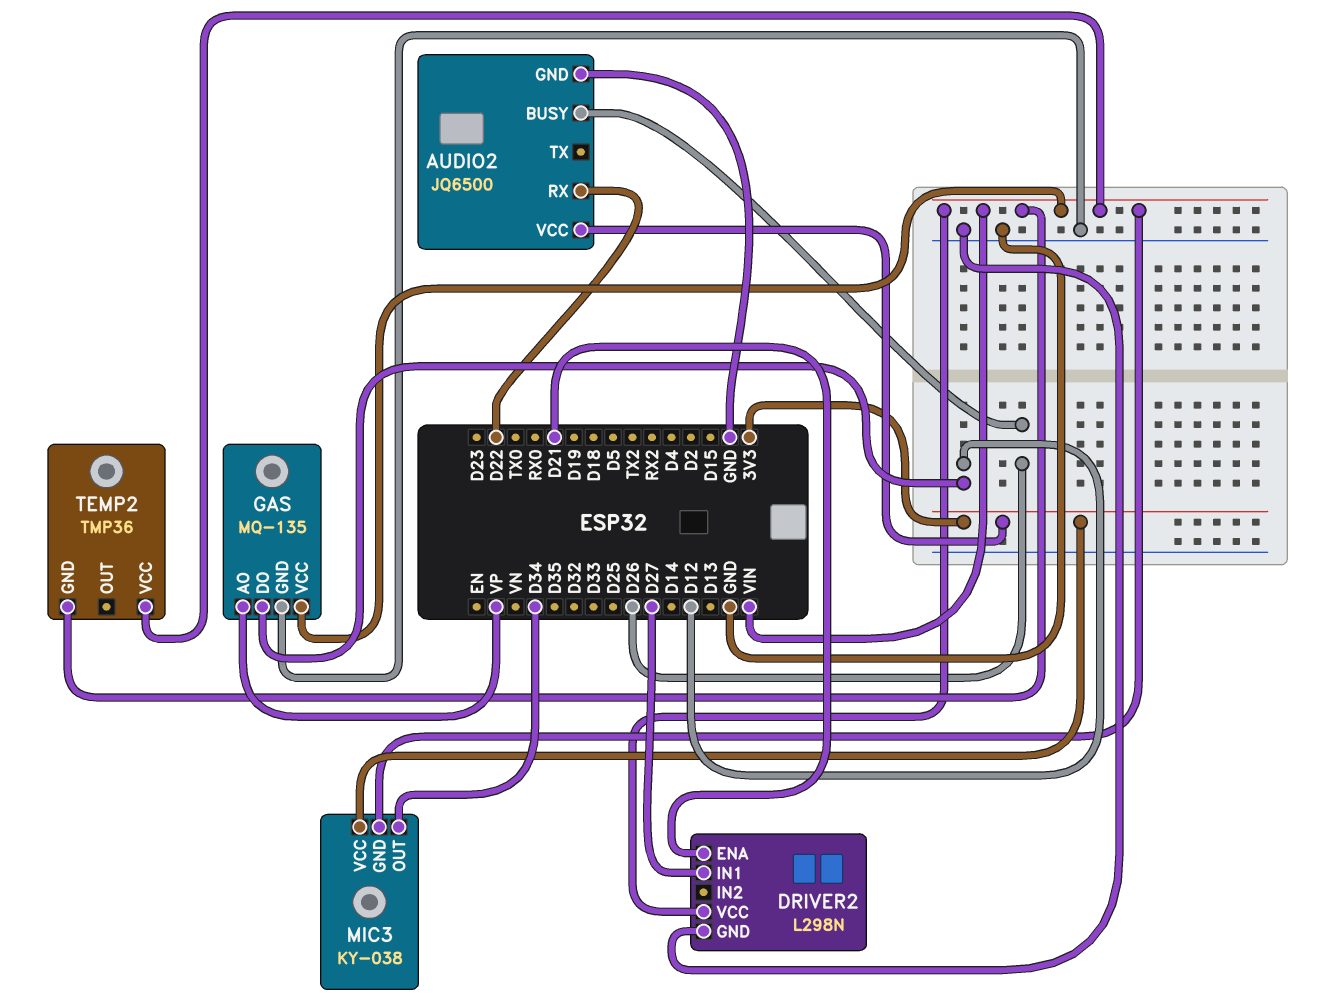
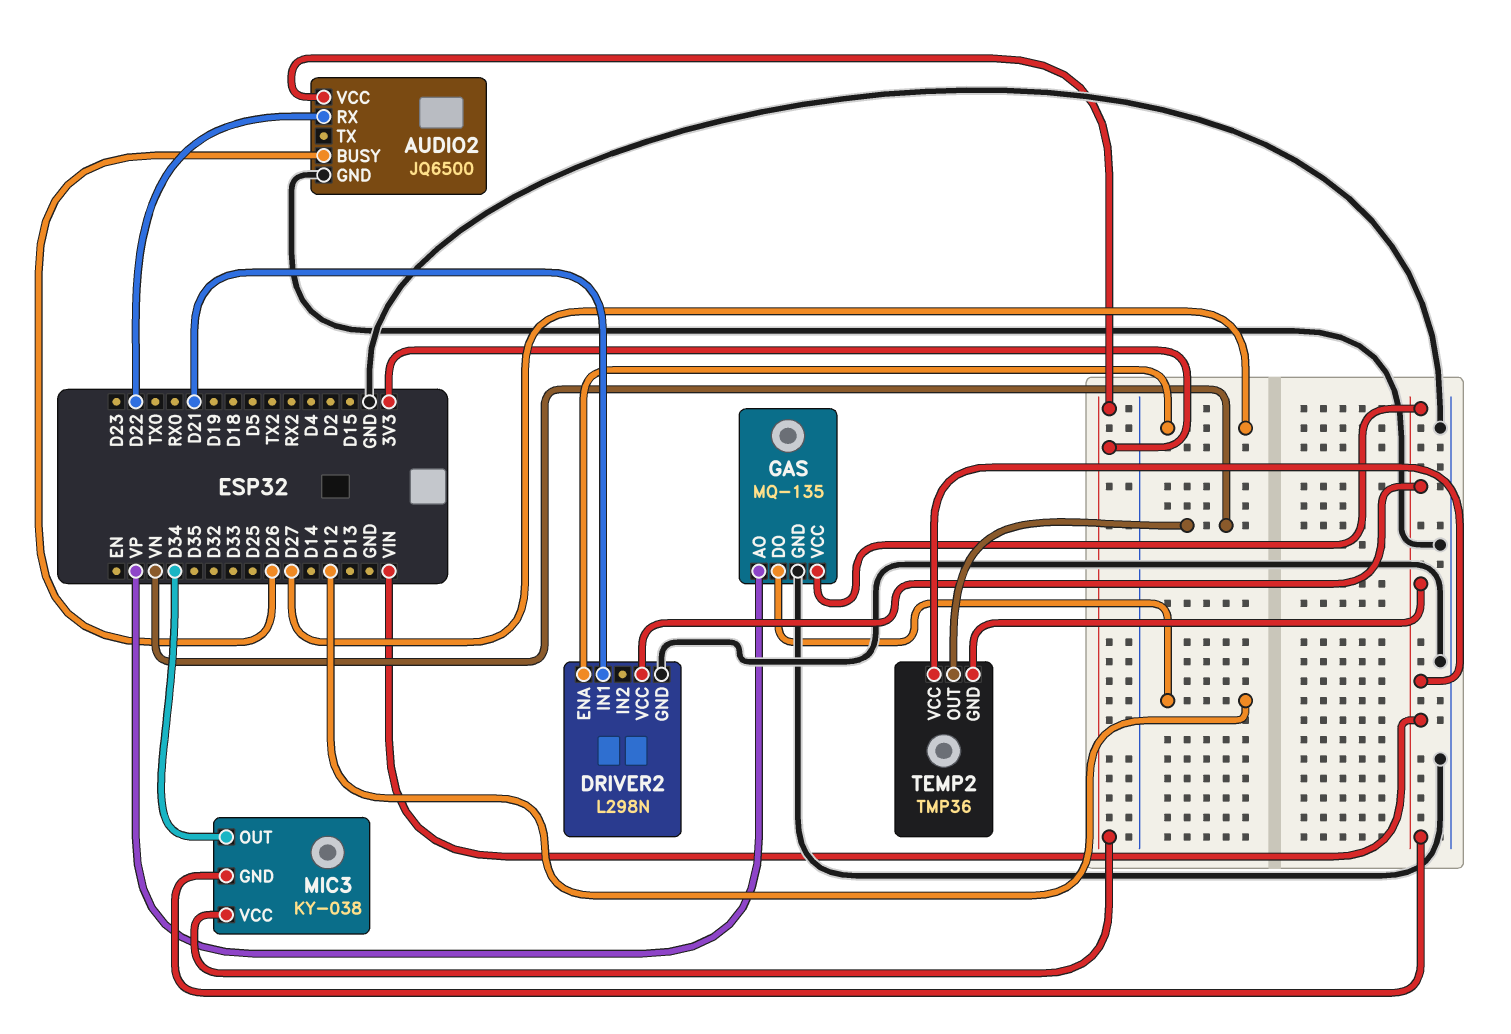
DRIVER2 pin ENA: D21 -> D27
DRIVER2 pin IN1: D27 -> D21
TEMP2 pin OUT: none -> VN

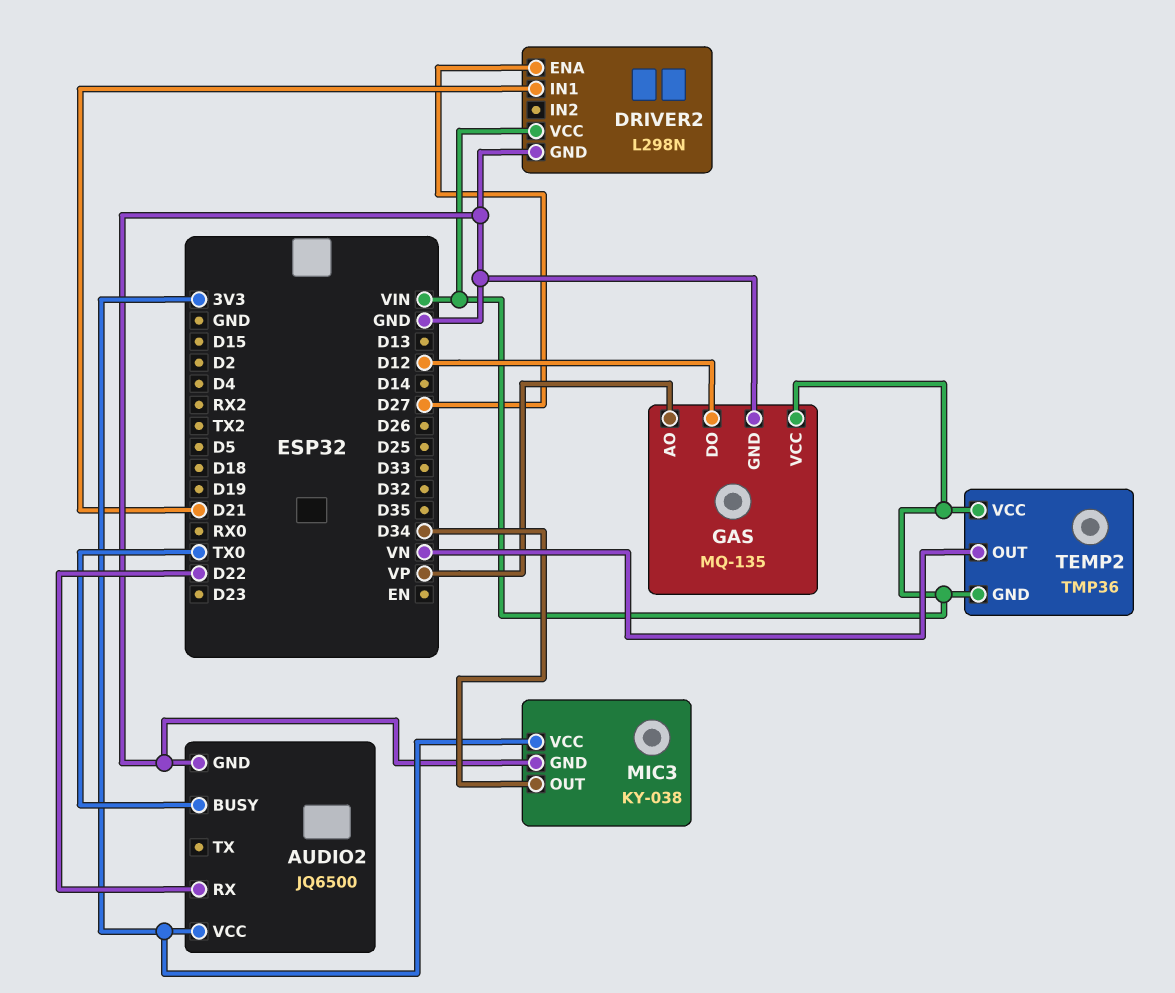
AUDIO2 pin BUSY: D26 -> TX0
MIC3 pin GND: VIN -> GND

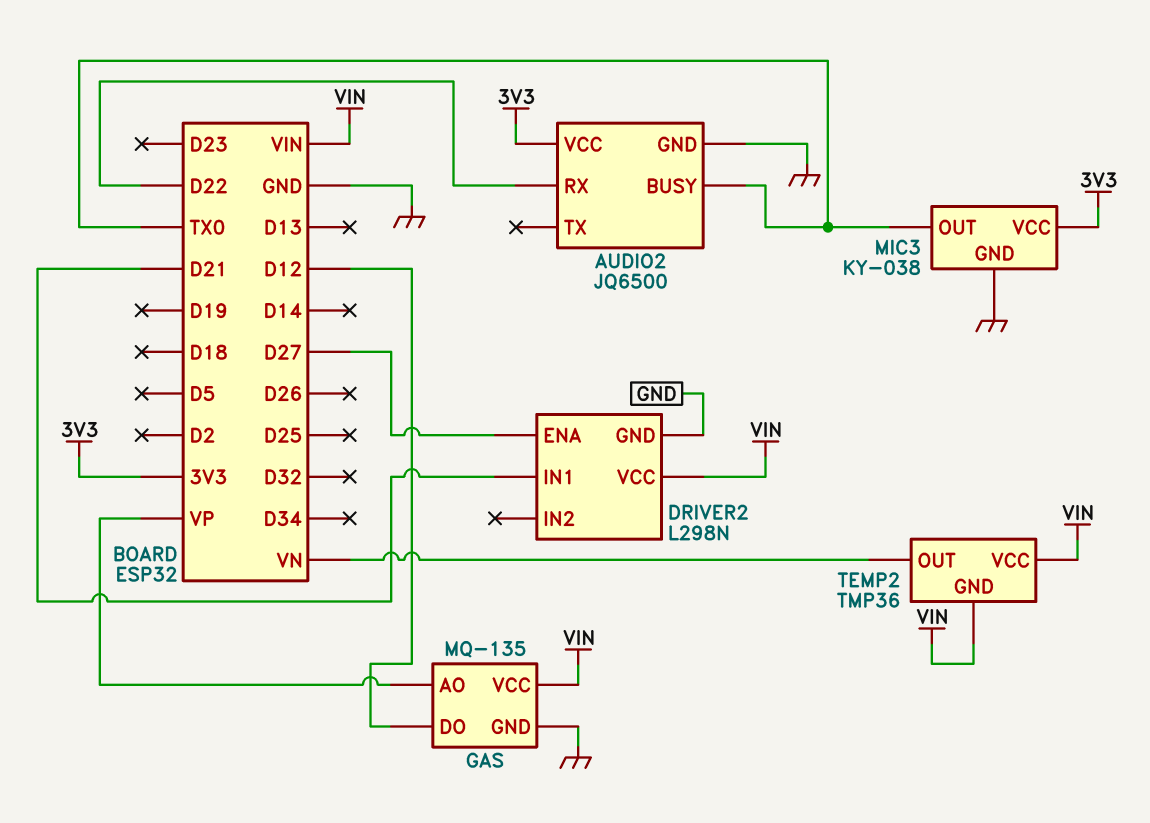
MIC3 pin OUT: D34 -> TX0

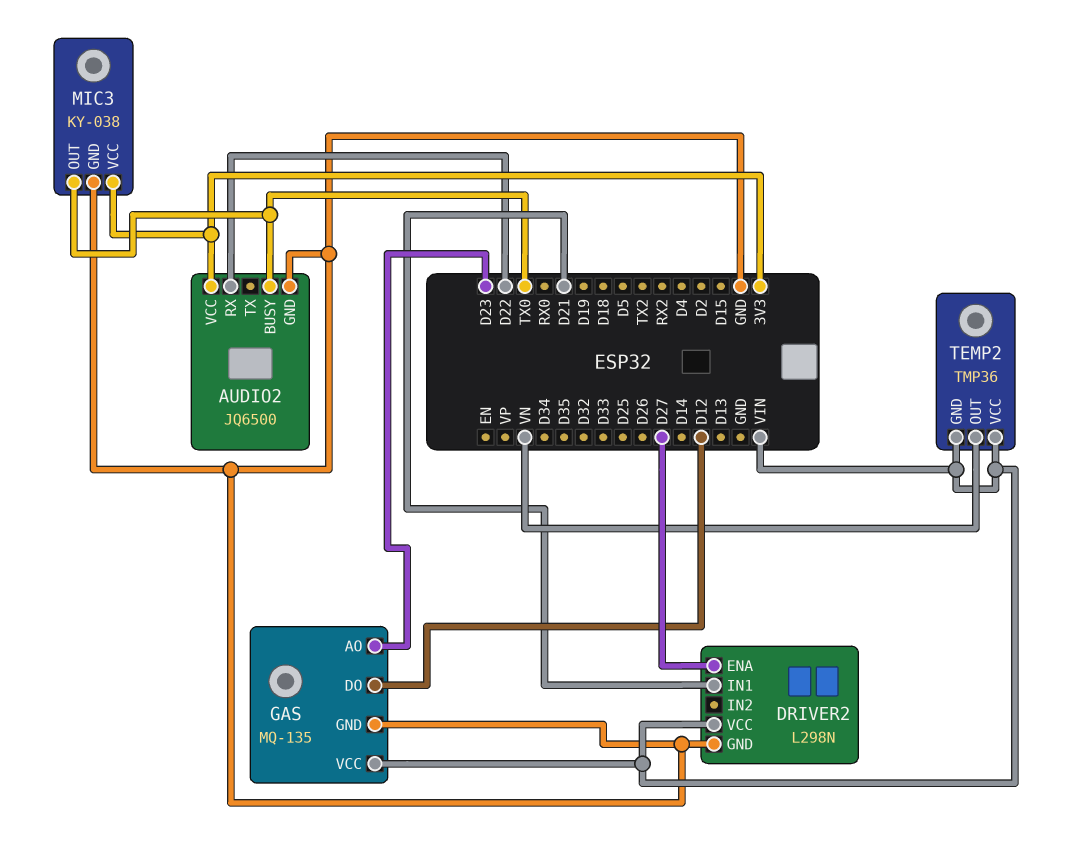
GAS pin AO: VP -> D23

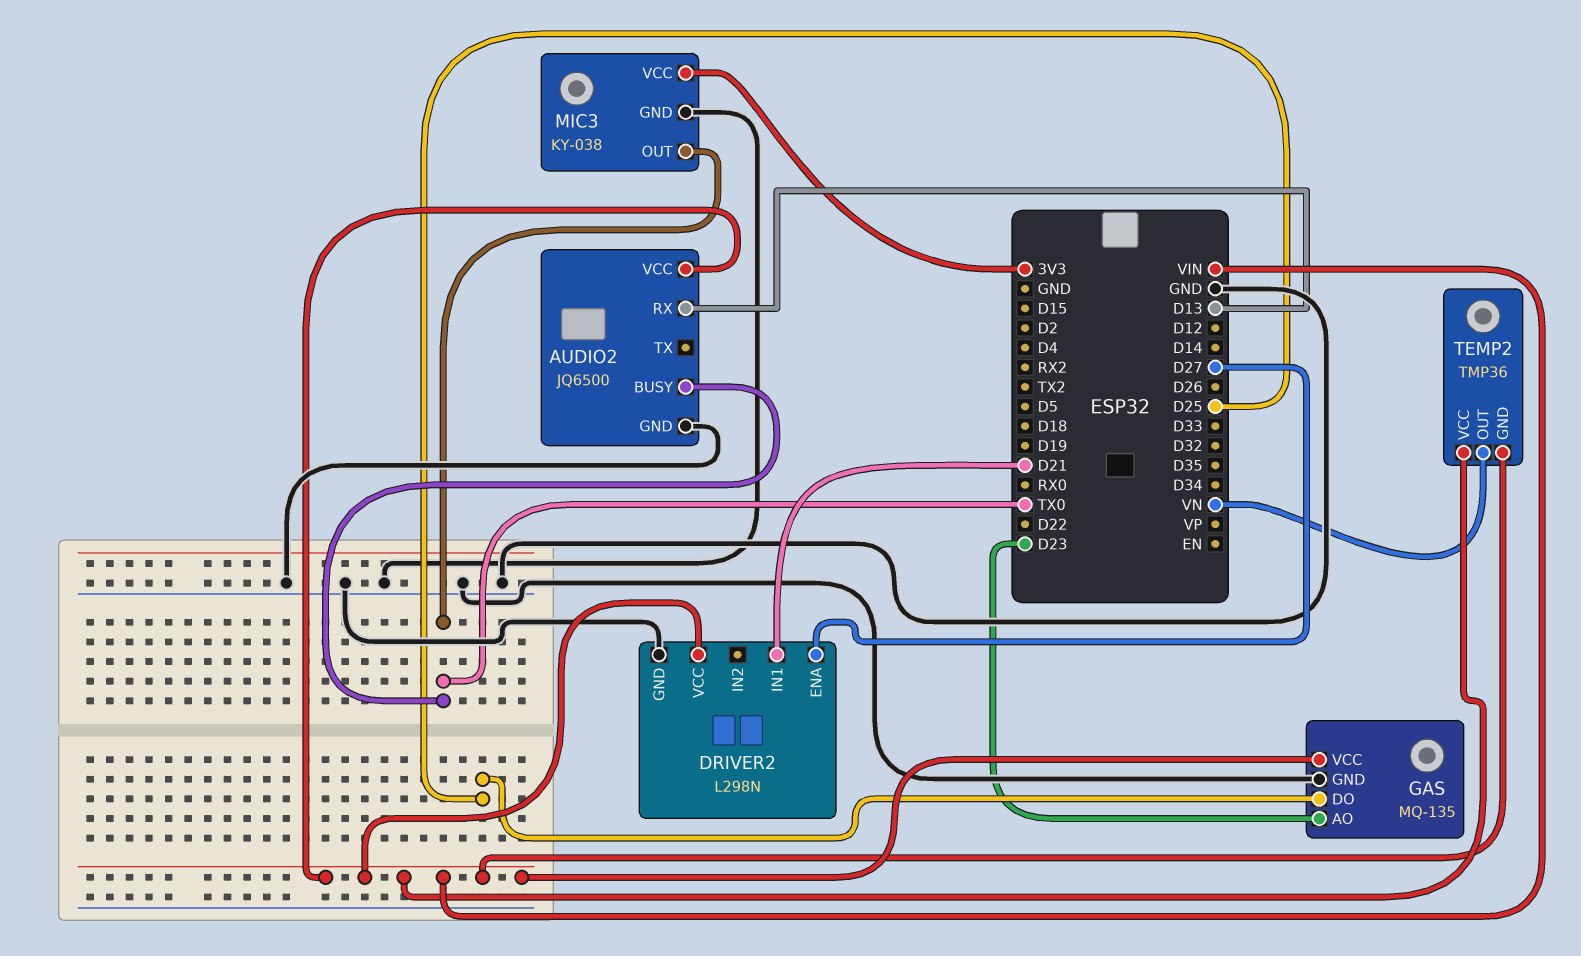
AUDIO2 pin RX: D22 -> D13
AUDIO2 pin VCC: 3V3 -> VIN
GAS pin DO: D12 -> D25

